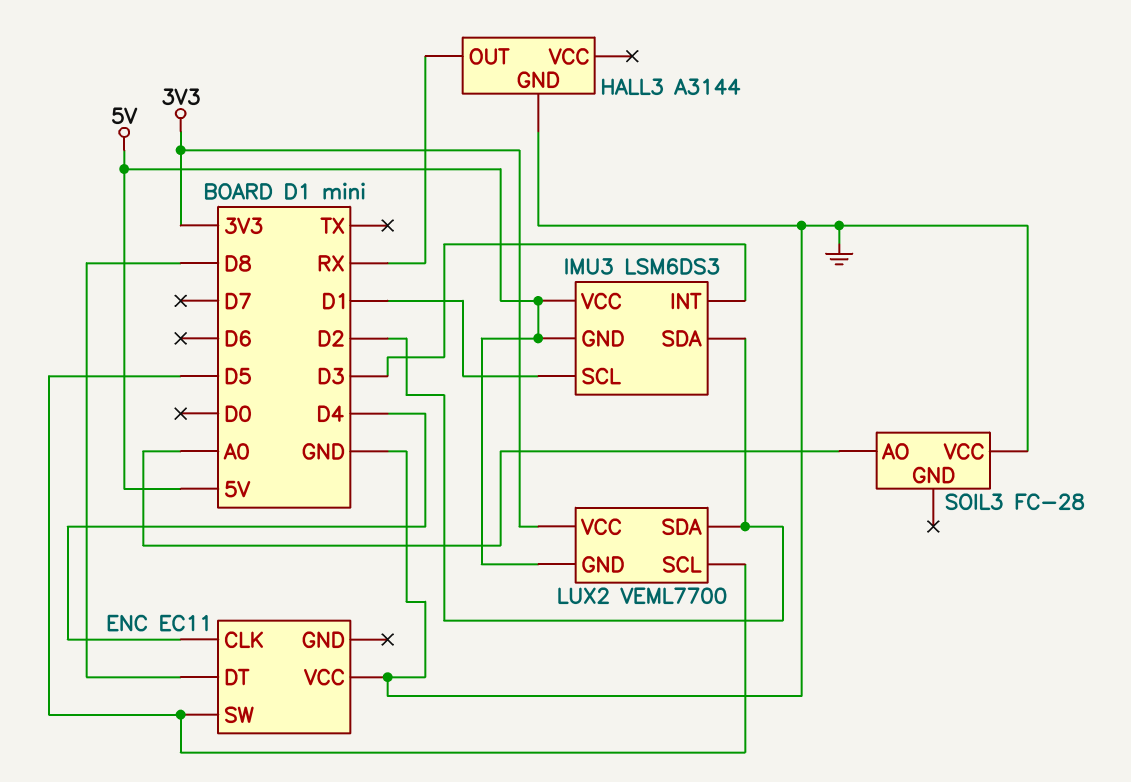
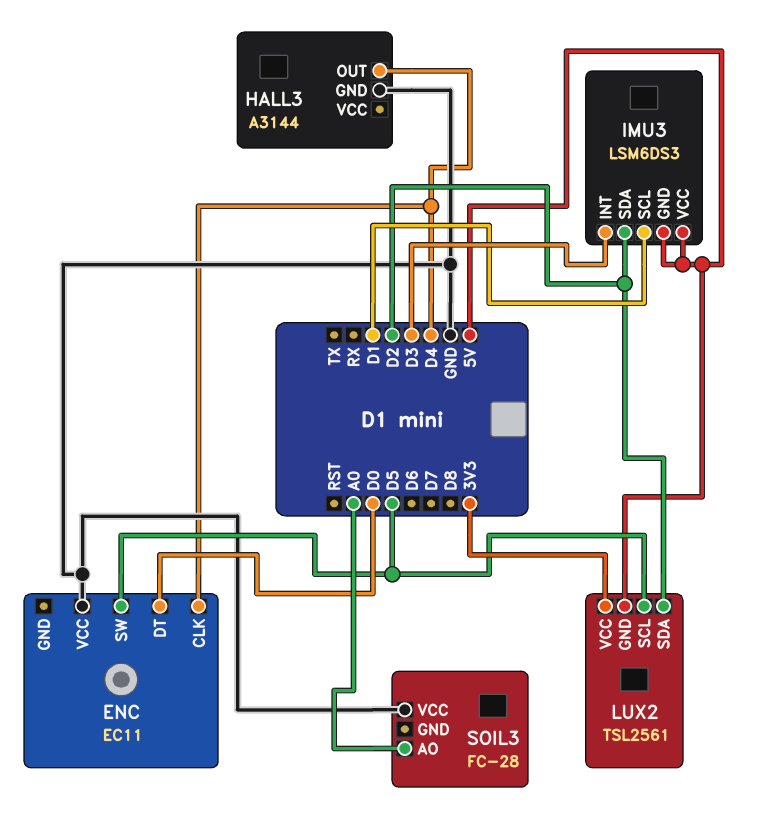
ENC pin DT: D8 -> D0
HALL3 pin OUT: RX -> D4
LUX2: VEML7700 -> TSL2561

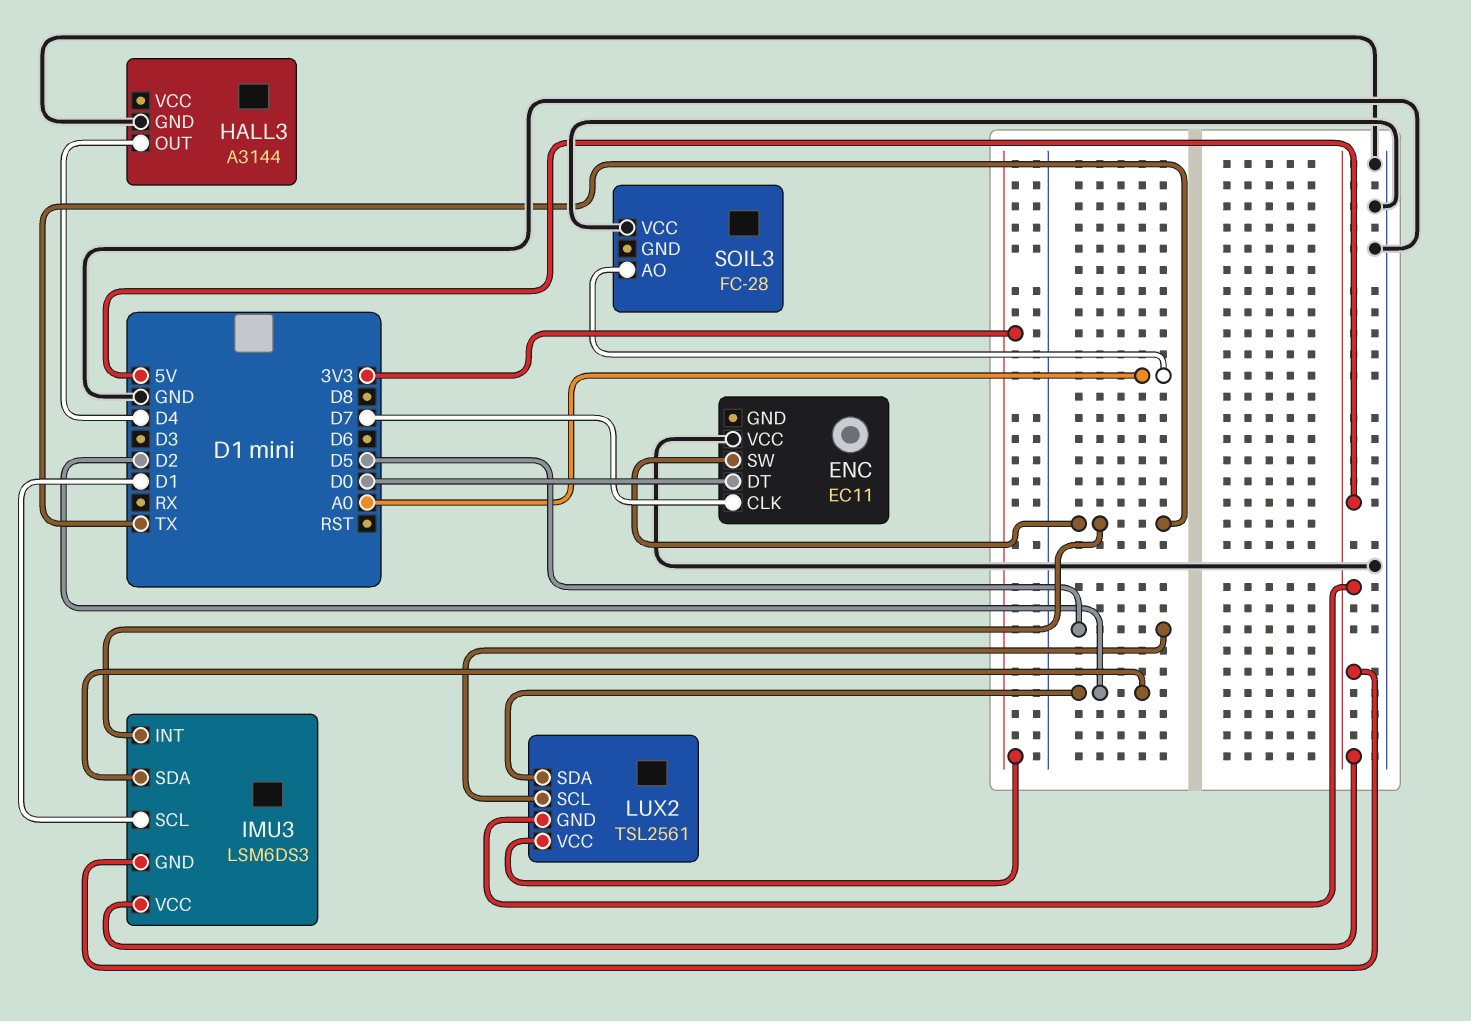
ENC pin CLK: D4 -> D7
ENC pin SW: D5 -> TX
IMU3 pin INT: D3 -> TX

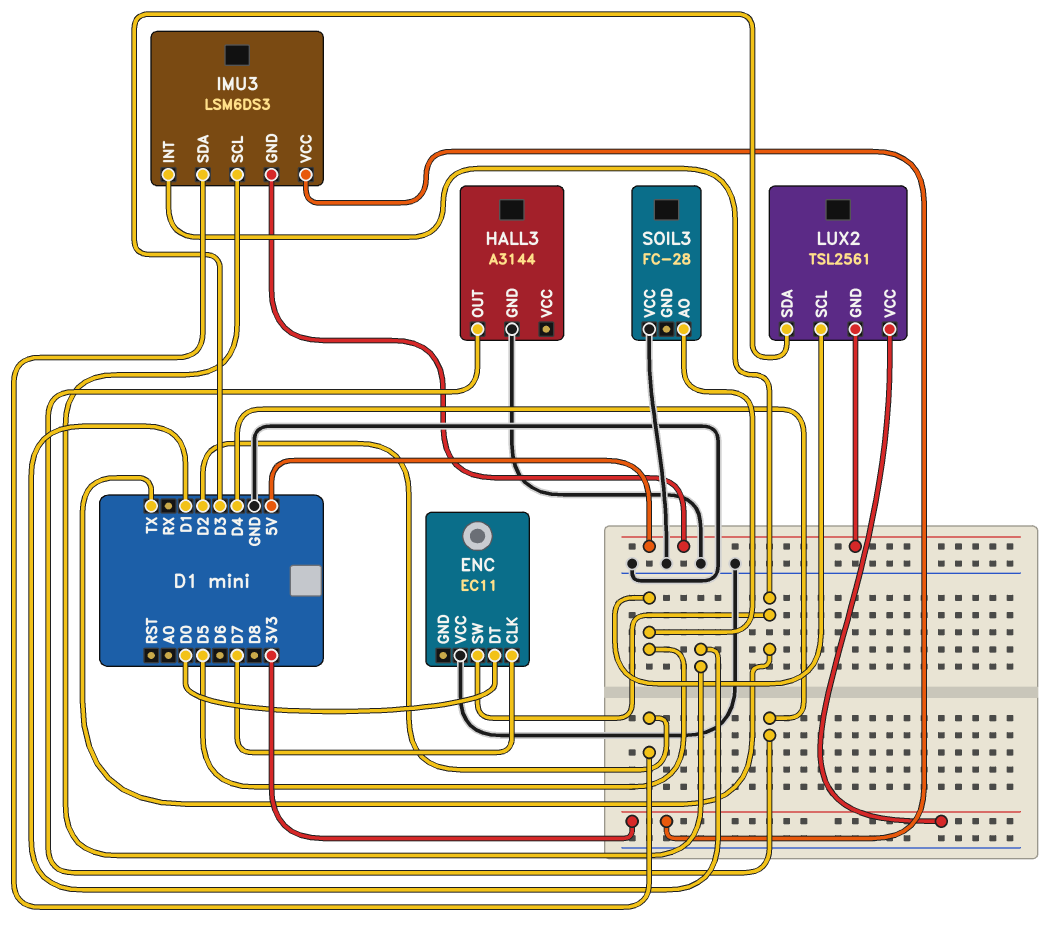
IMU3 pin VCC: 5V -> 3V3
LUX2 pin SDA: D2 -> D3
SOIL3 pin AO: A0 -> D5

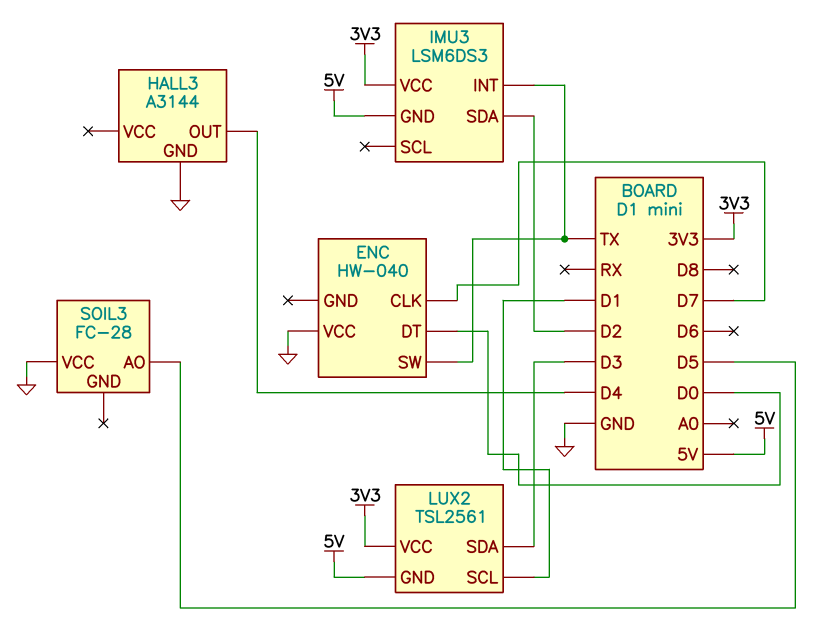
ENC: EC11 -> HW-040
IMU3 pin SCL: D1 -> none
LUX2 pin SCL: D5 -> D1

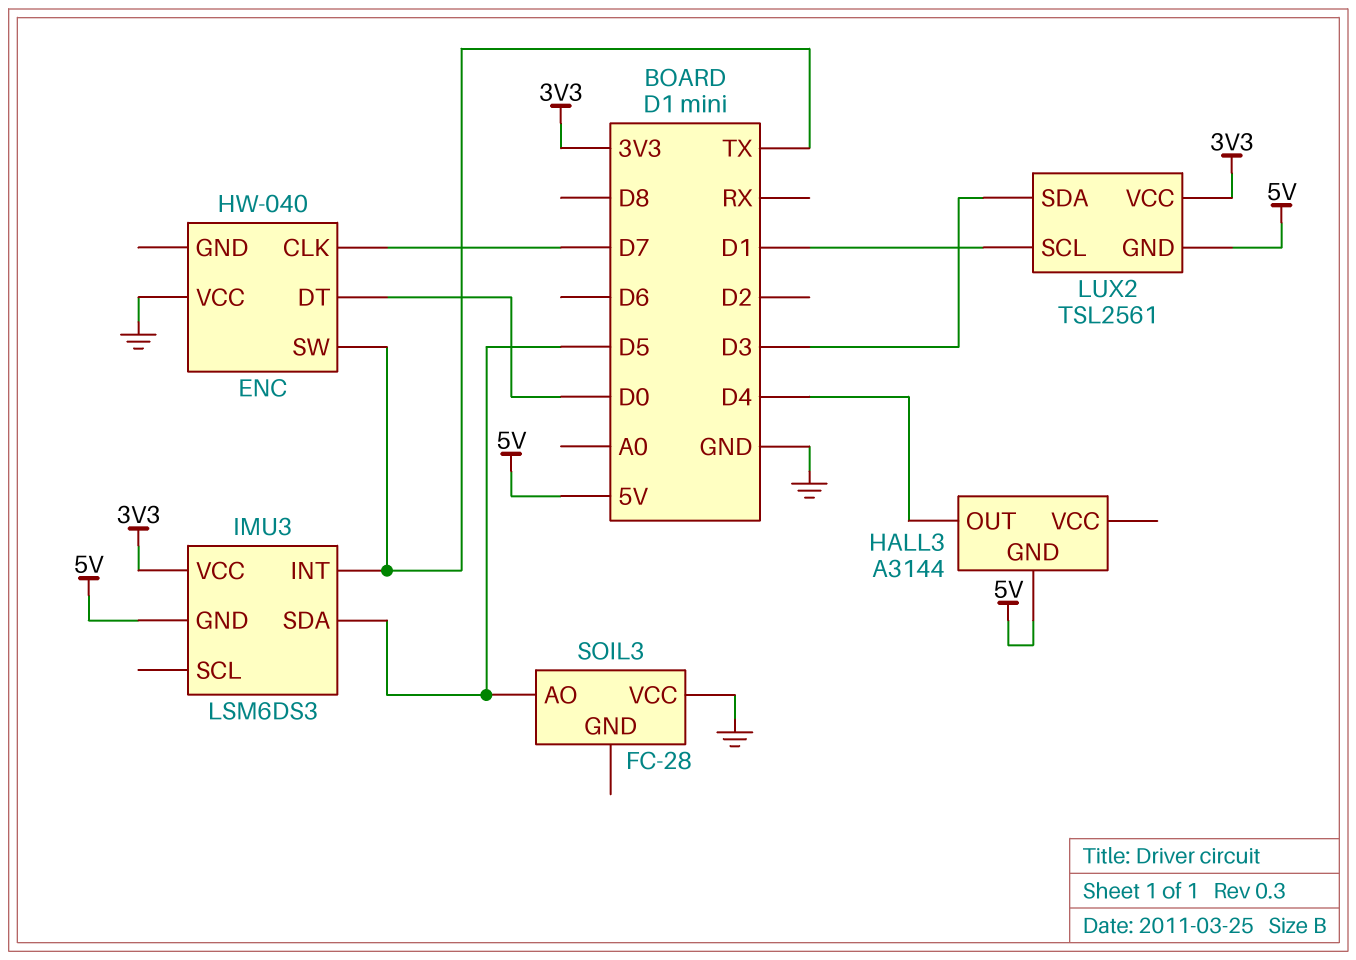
HALL3 pin GND: GND -> 5V
IMU3 pin SDA: D2 -> D5

